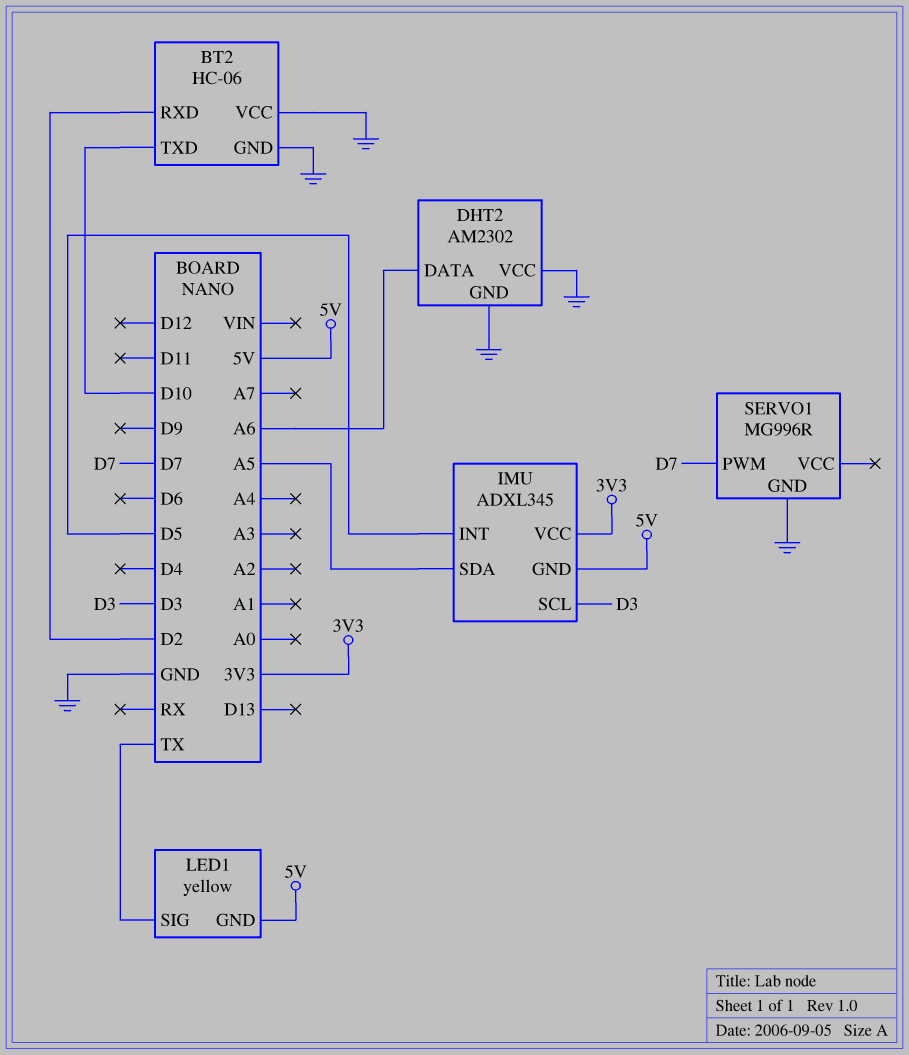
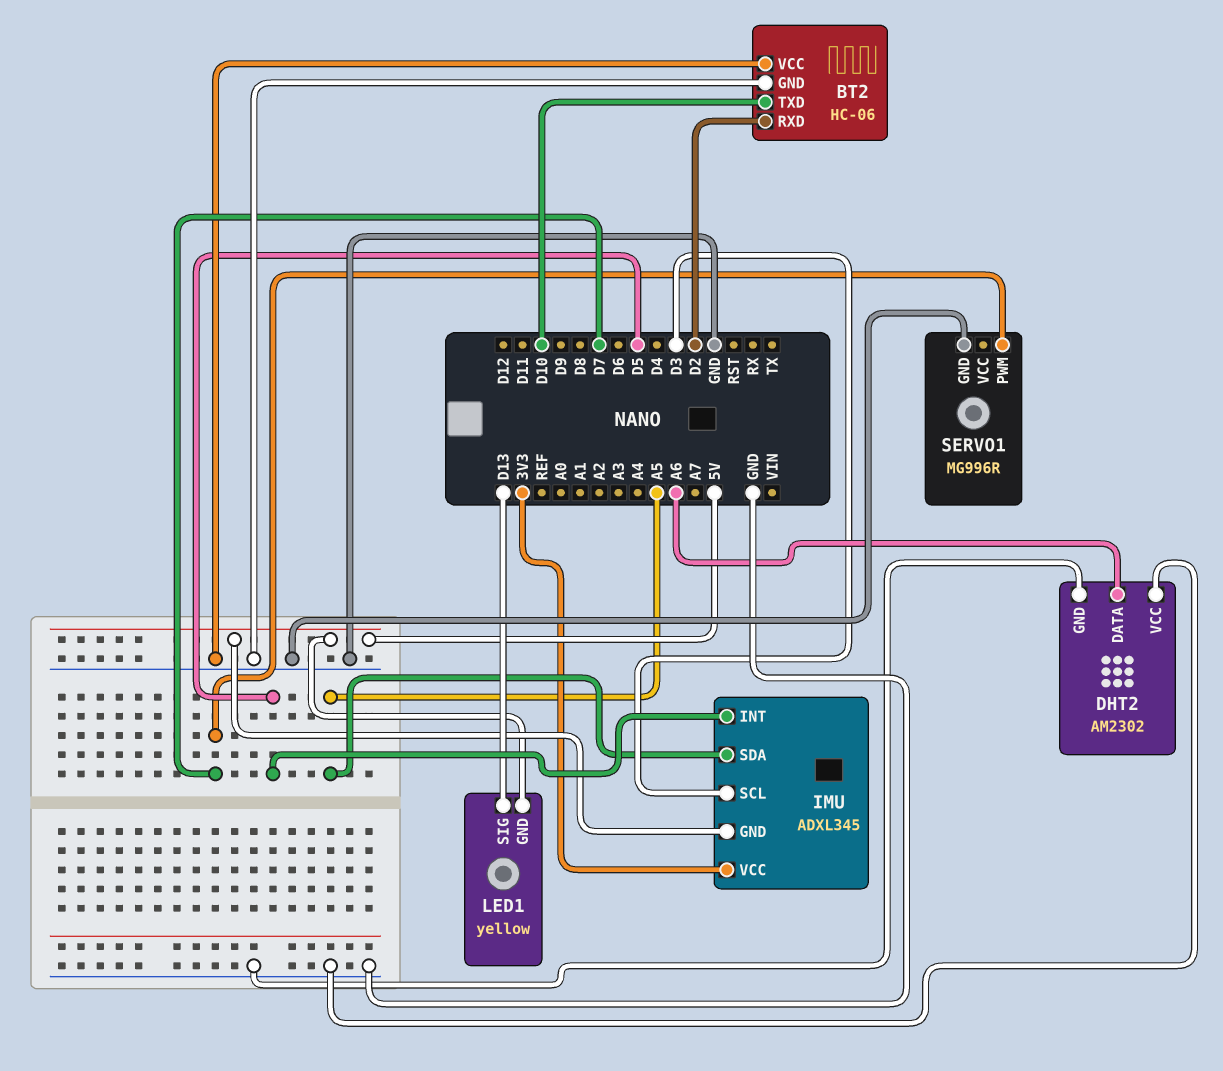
LED1 pin SIG: TX -> D13

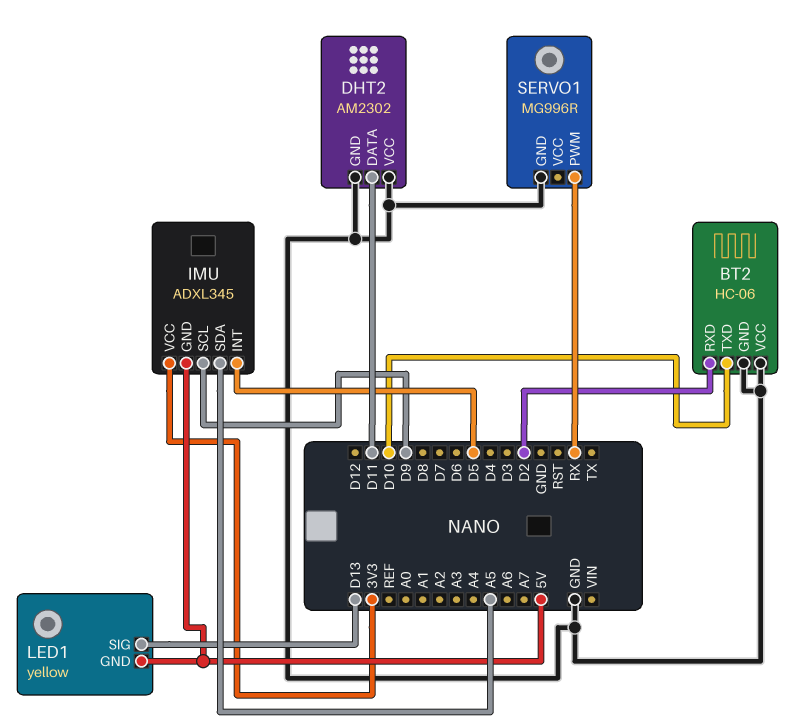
DHT2 pin DATA: A6 -> D11
IMU pin SCL: D3 -> D9
SERVO1 pin PWM: D7 -> RX

